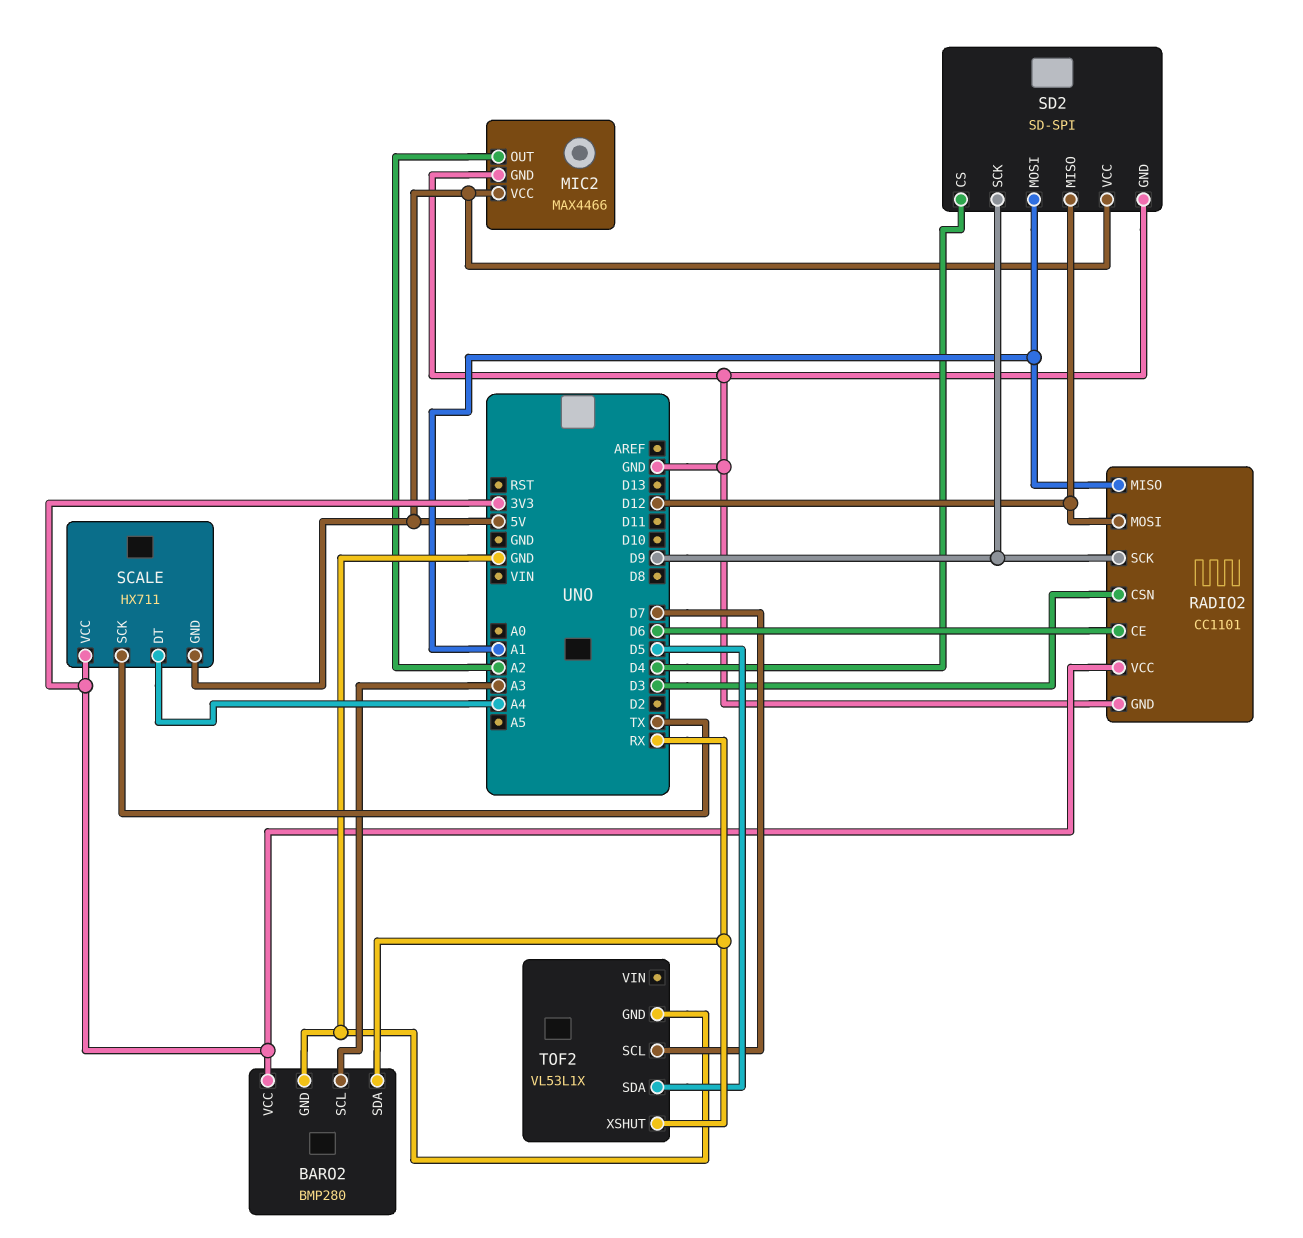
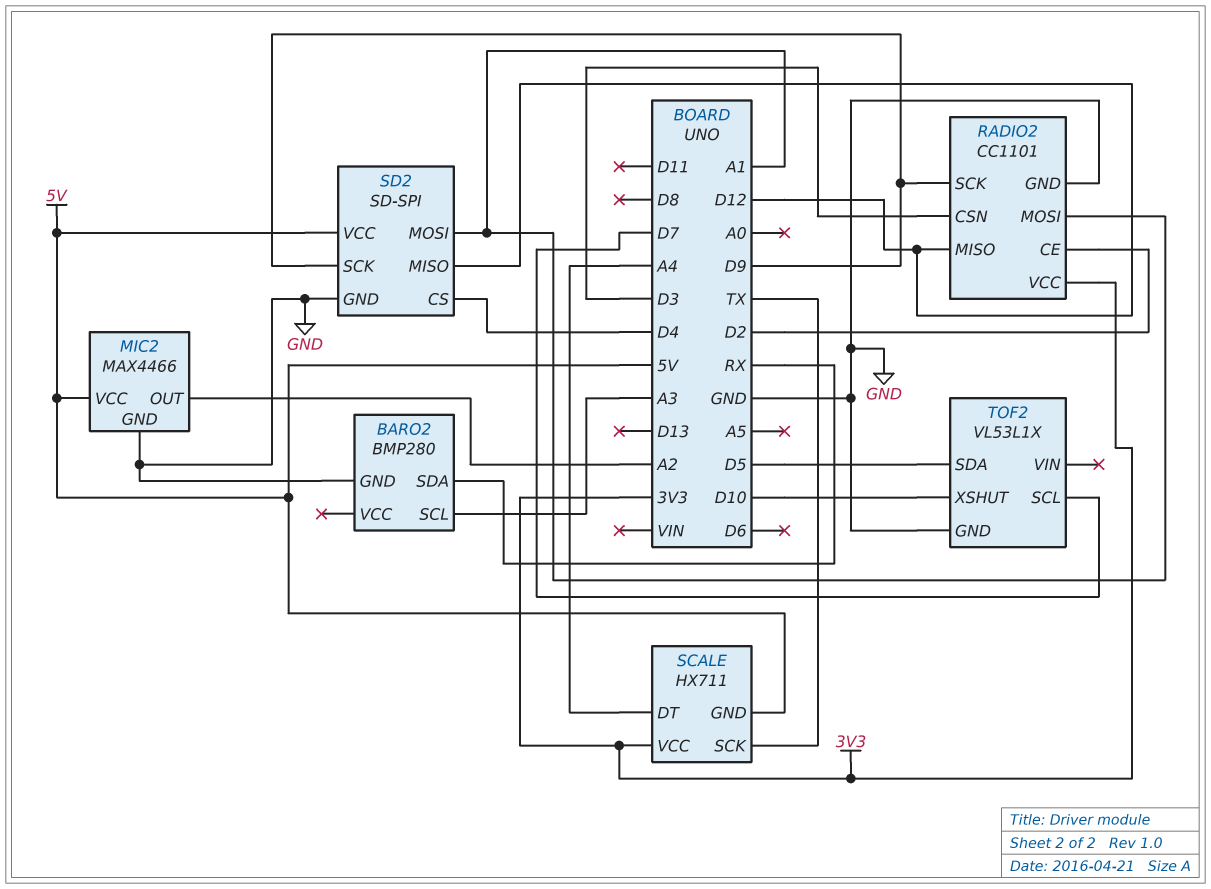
BARO2 pin VCC: 3V3 -> none
RADIO2 pin CE: D6 -> D2
RADIO2 pin MISO: A1 -> D12
RADIO2 pin MOSI: D12 -> A1
TOF2 pin XSHUT: RX -> D10

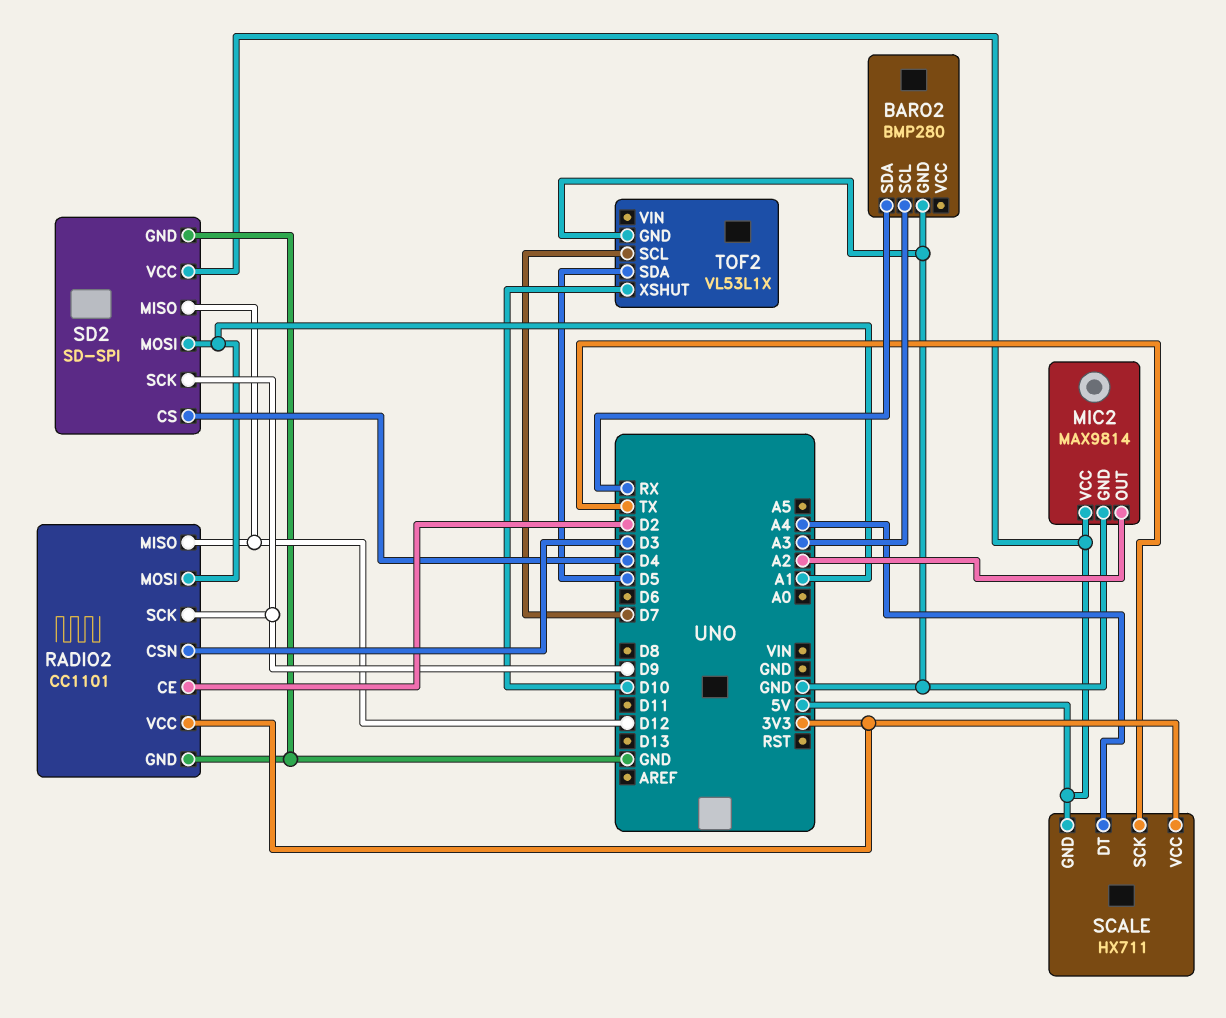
MIC2: MAX4466 -> MAX9814

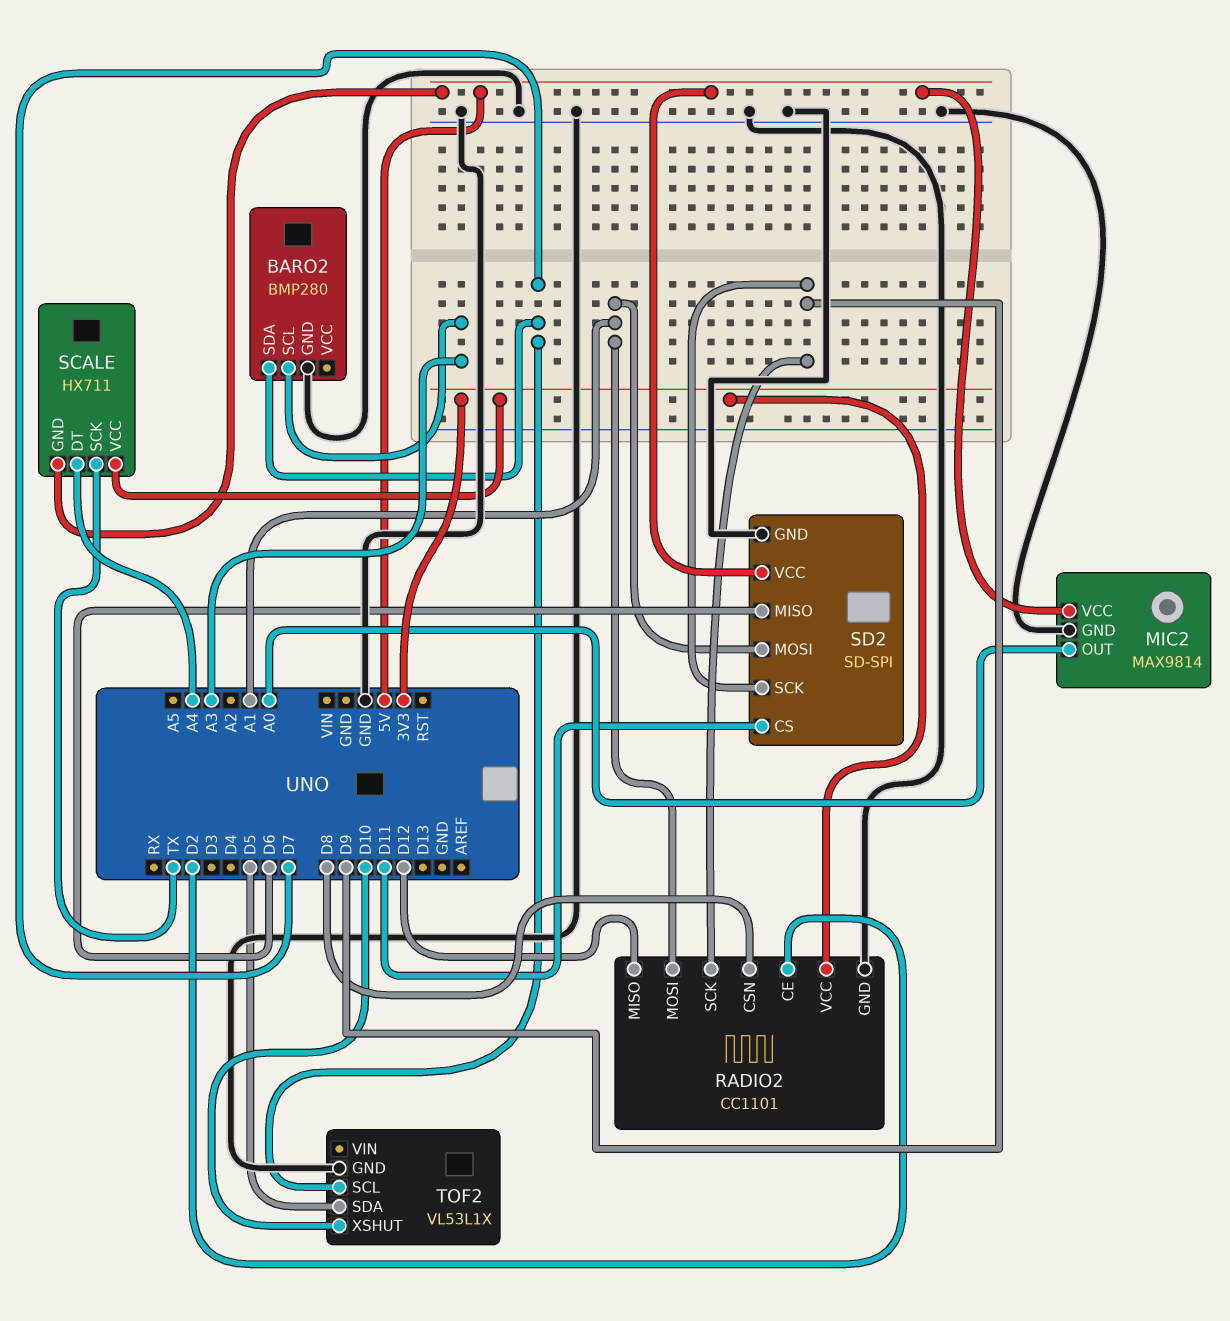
BARO2 pin SDA: RX -> D7
MIC2 pin OUT: A2 -> A0
RADIO2 pin CSN: D3 -> D8
SD2 pin CS: D4 -> D11
SD2 pin MISO: D12 -> D6

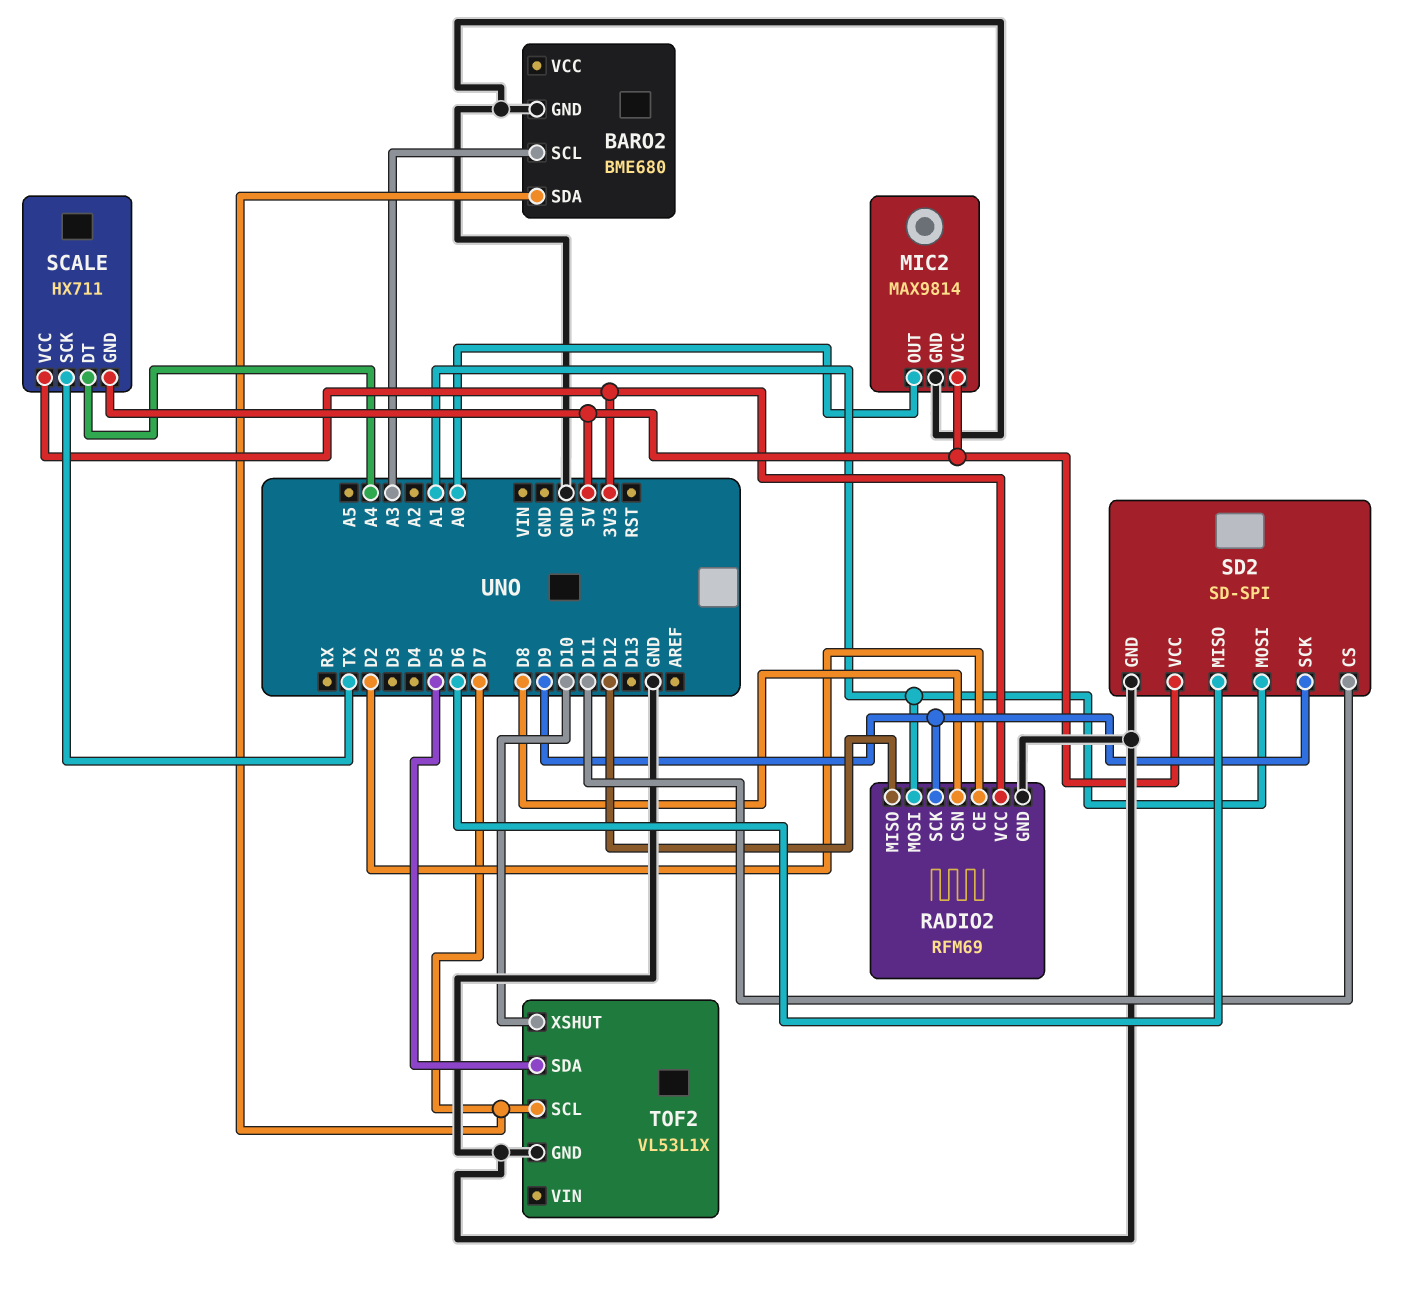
BARO2: BMP280 -> BME680
RADIO2: CC1101 -> RFM69

